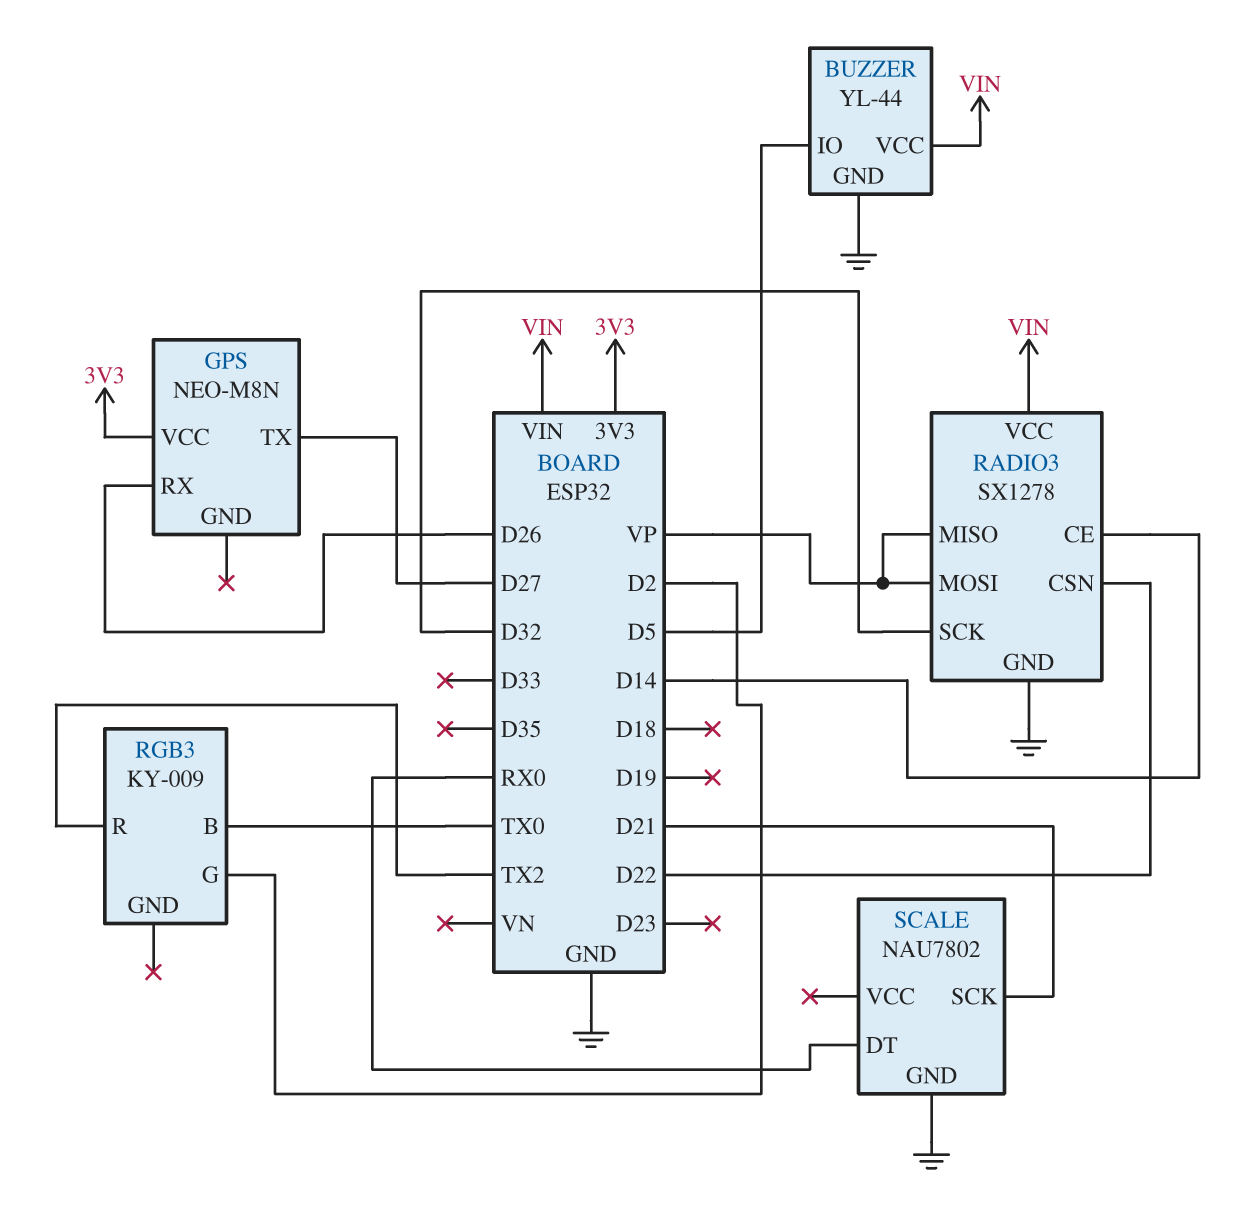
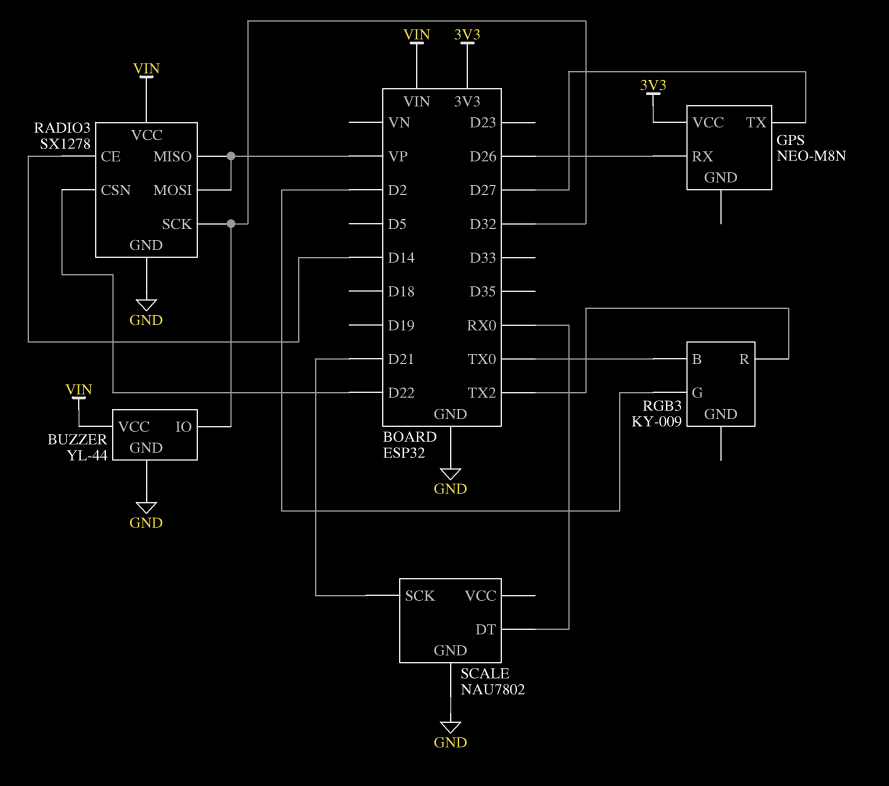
BUZZER pin IO: D5 -> D32

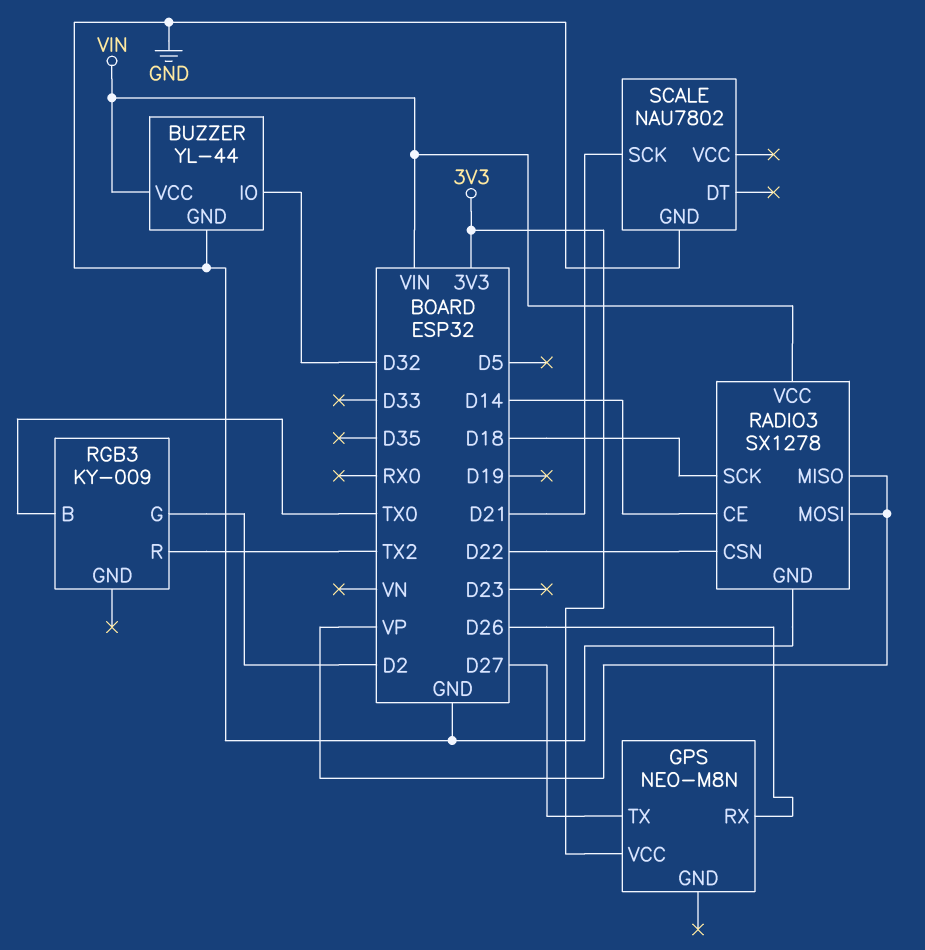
RADIO3 pin SCK: D32 -> D18
SCALE pin DT: RX0 -> none

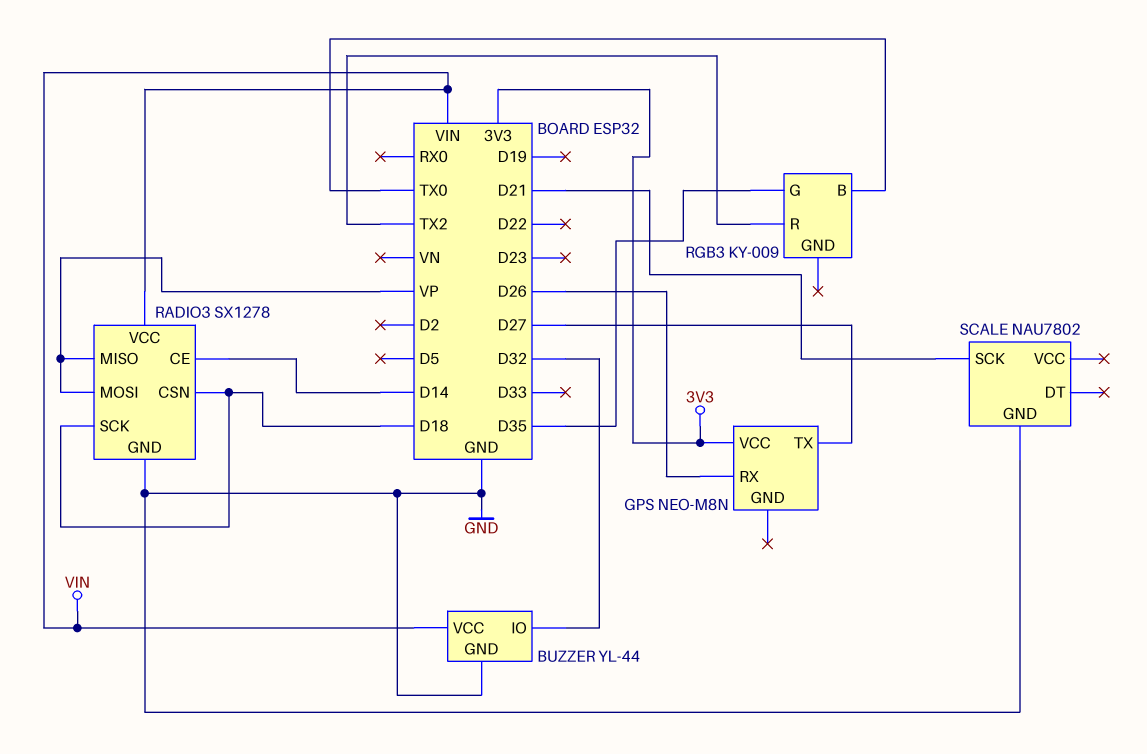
RADIO3 pin CSN: D22 -> D18
RGB3 pin G: D2 -> D35

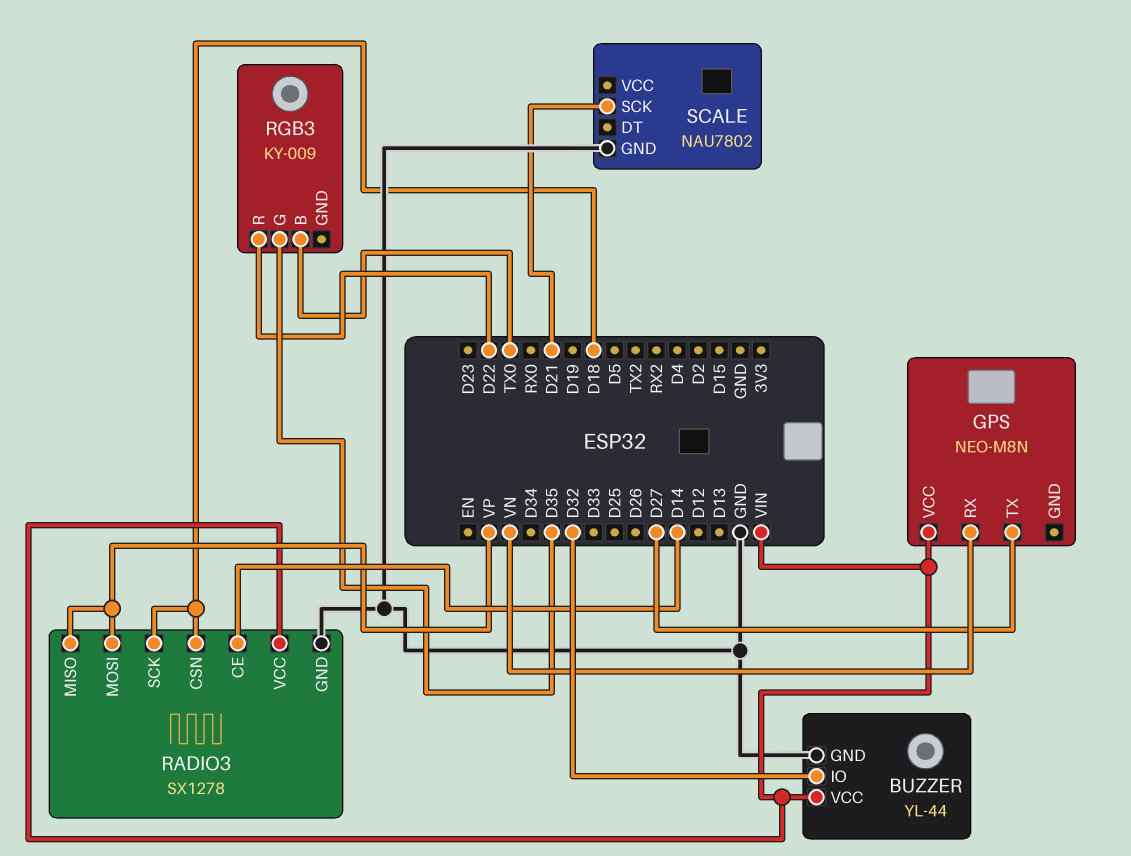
GPS pin RX: D26 -> VN
GPS pin VCC: 3V3 -> VIN
RGB3 pin R: TX2 -> D22

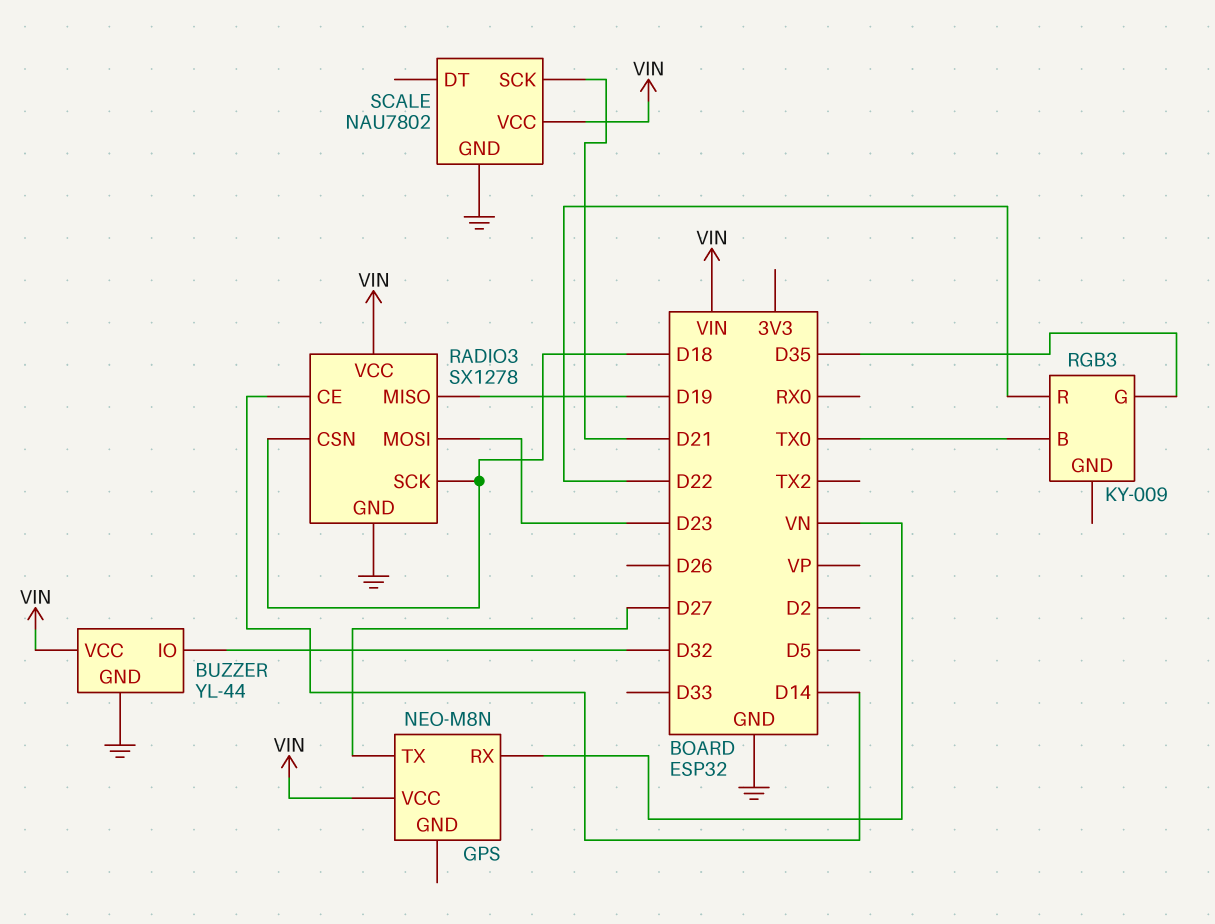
RADIO3 pin MISO: VP -> D19
RADIO3 pin MOSI: VP -> D23
SCALE pin VCC: none -> VIN

